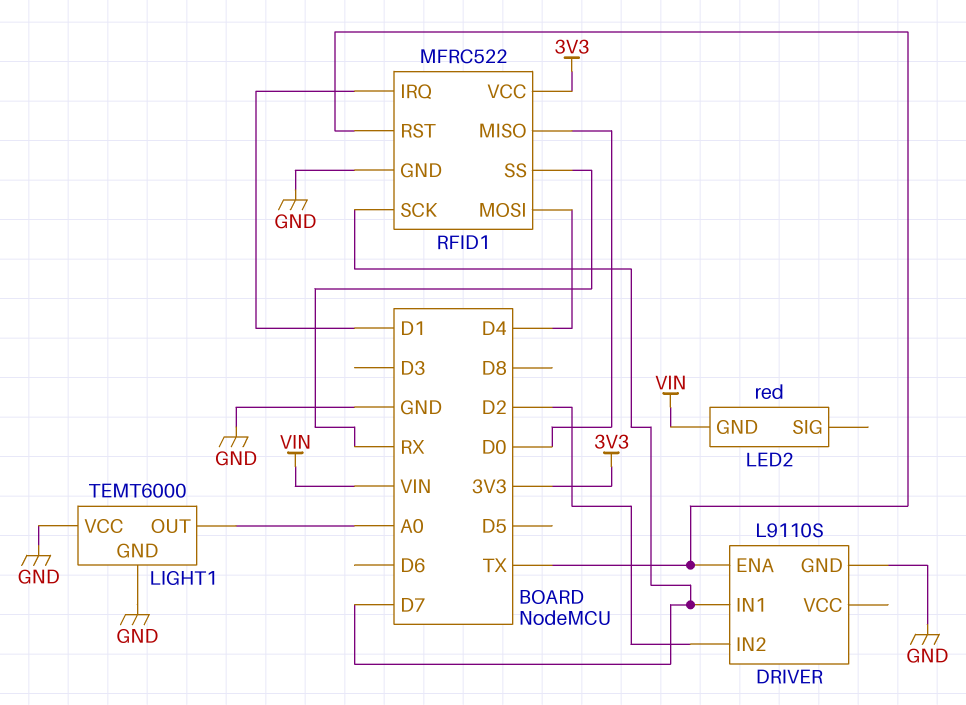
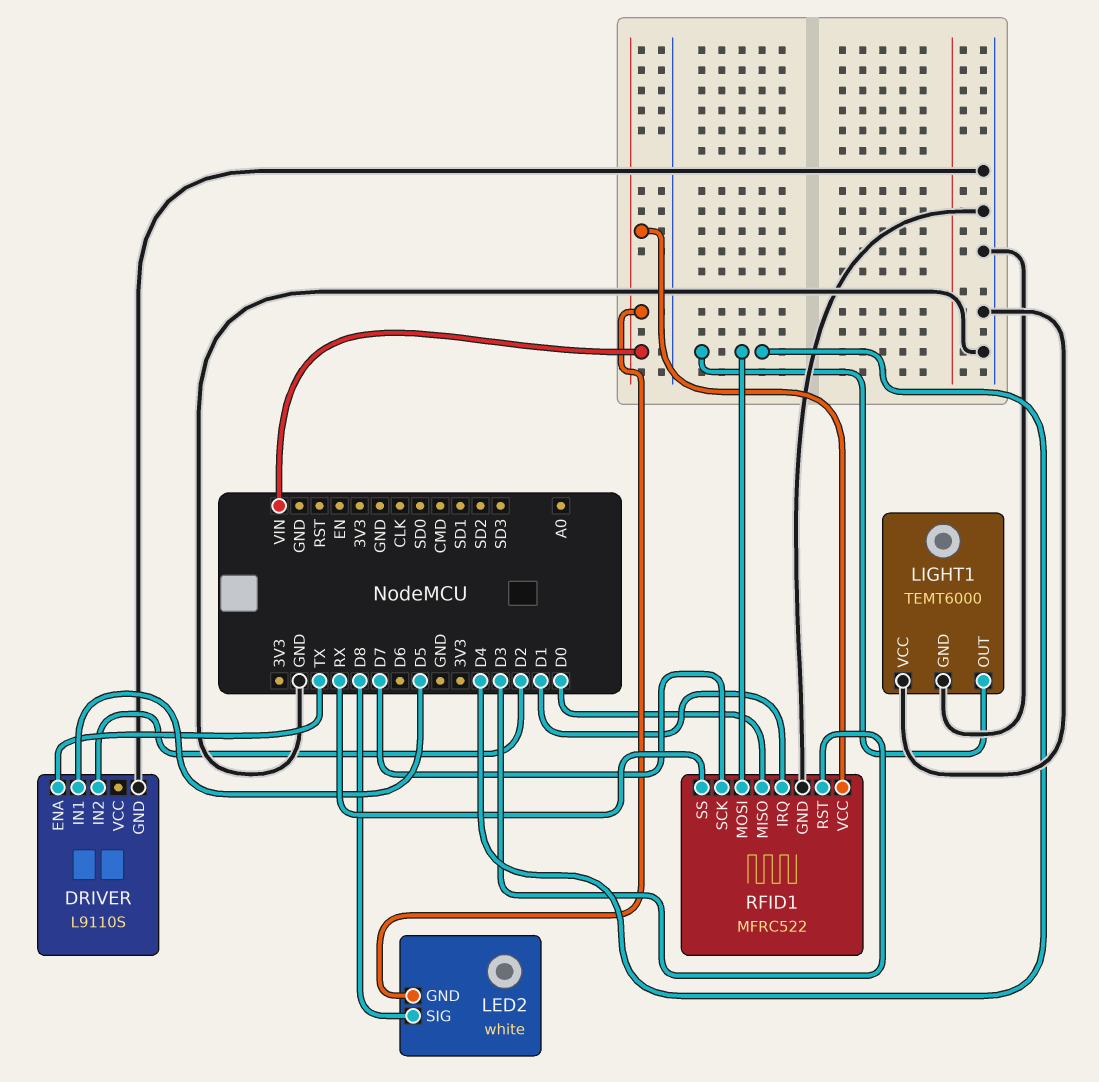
DRIVER pin IN1: D7 -> D5
LED2: red -> white
LED2 pin SIG: none -> D8
LIGHT1 pin OUT: A0 -> D4
RFID1 pin RST: TX -> D3
RFID1 pin VCC: 3V3 -> VIN

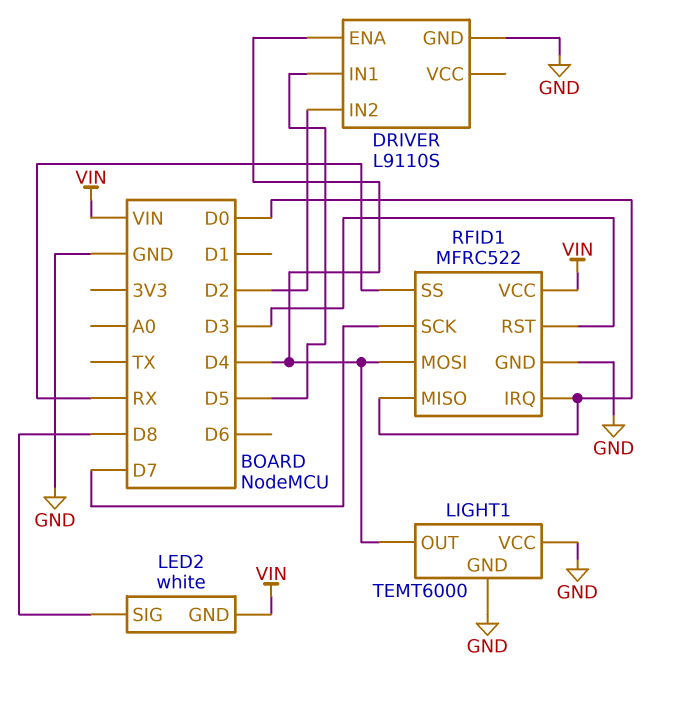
DRIVER pin ENA: TX -> D4
RFID1 pin IRQ: D1 -> D0

